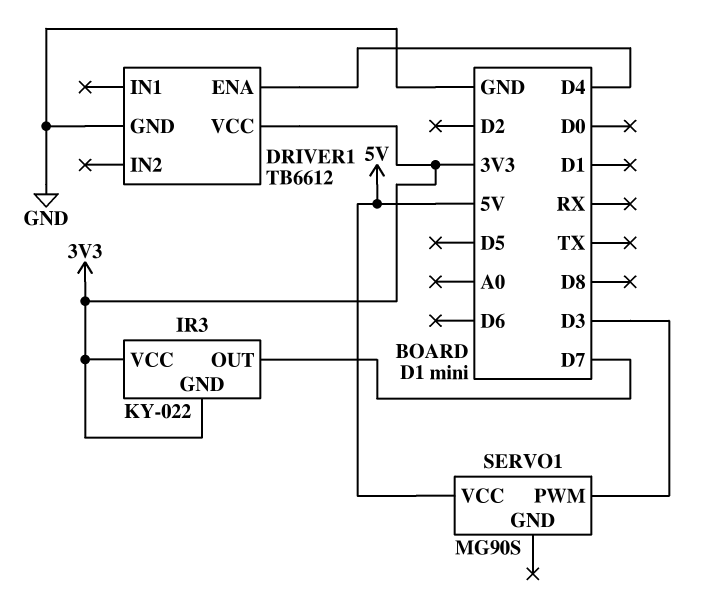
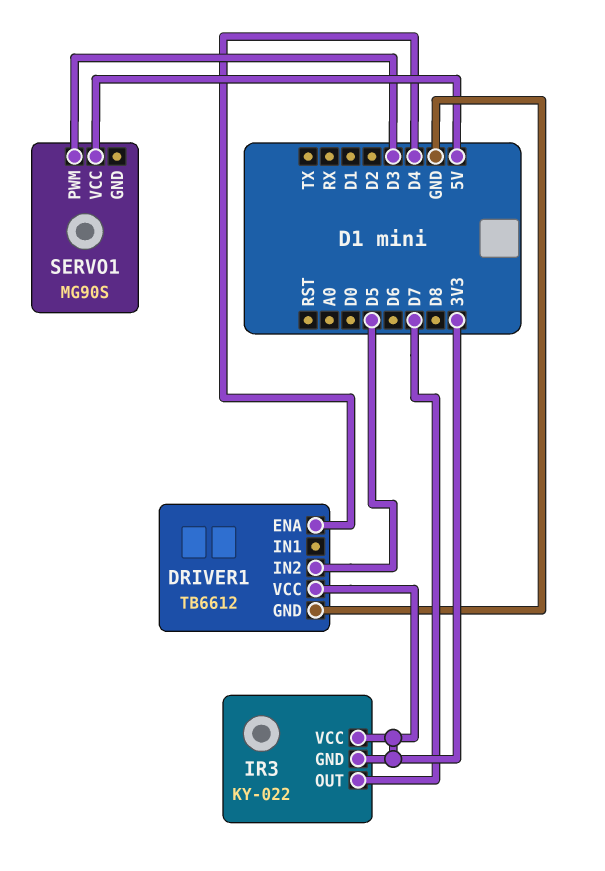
DRIVER1 pin IN2: none -> D5

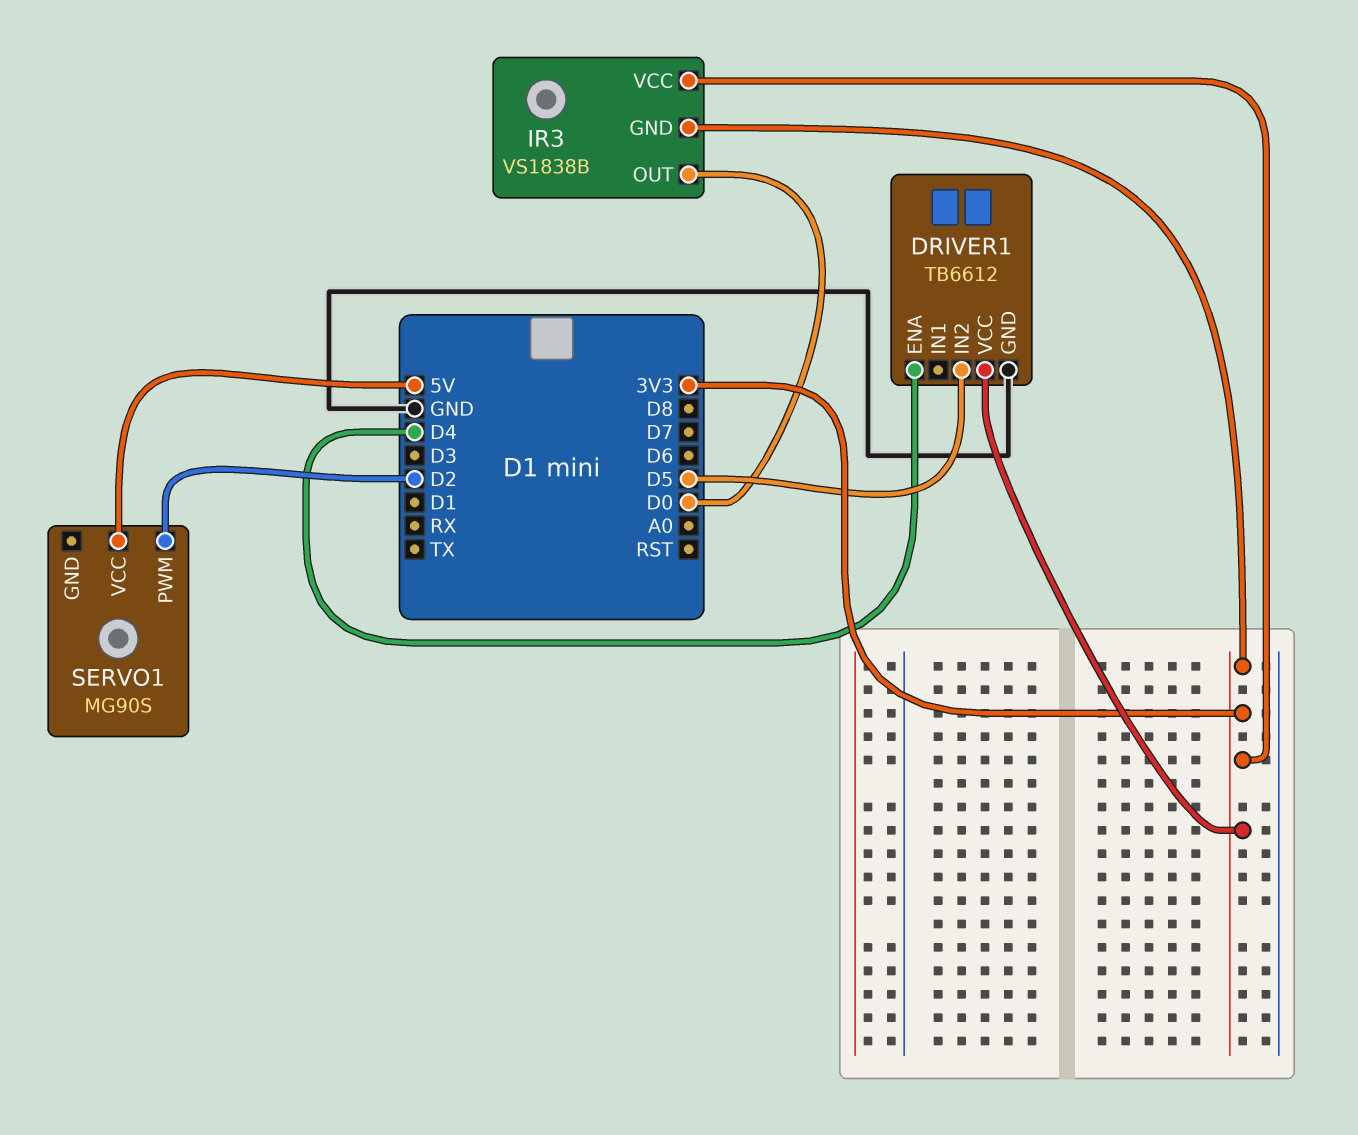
IR3: KY-022 -> VS1838B
IR3 pin OUT: D7 -> D0
SERVO1 pin PWM: D3 -> D2

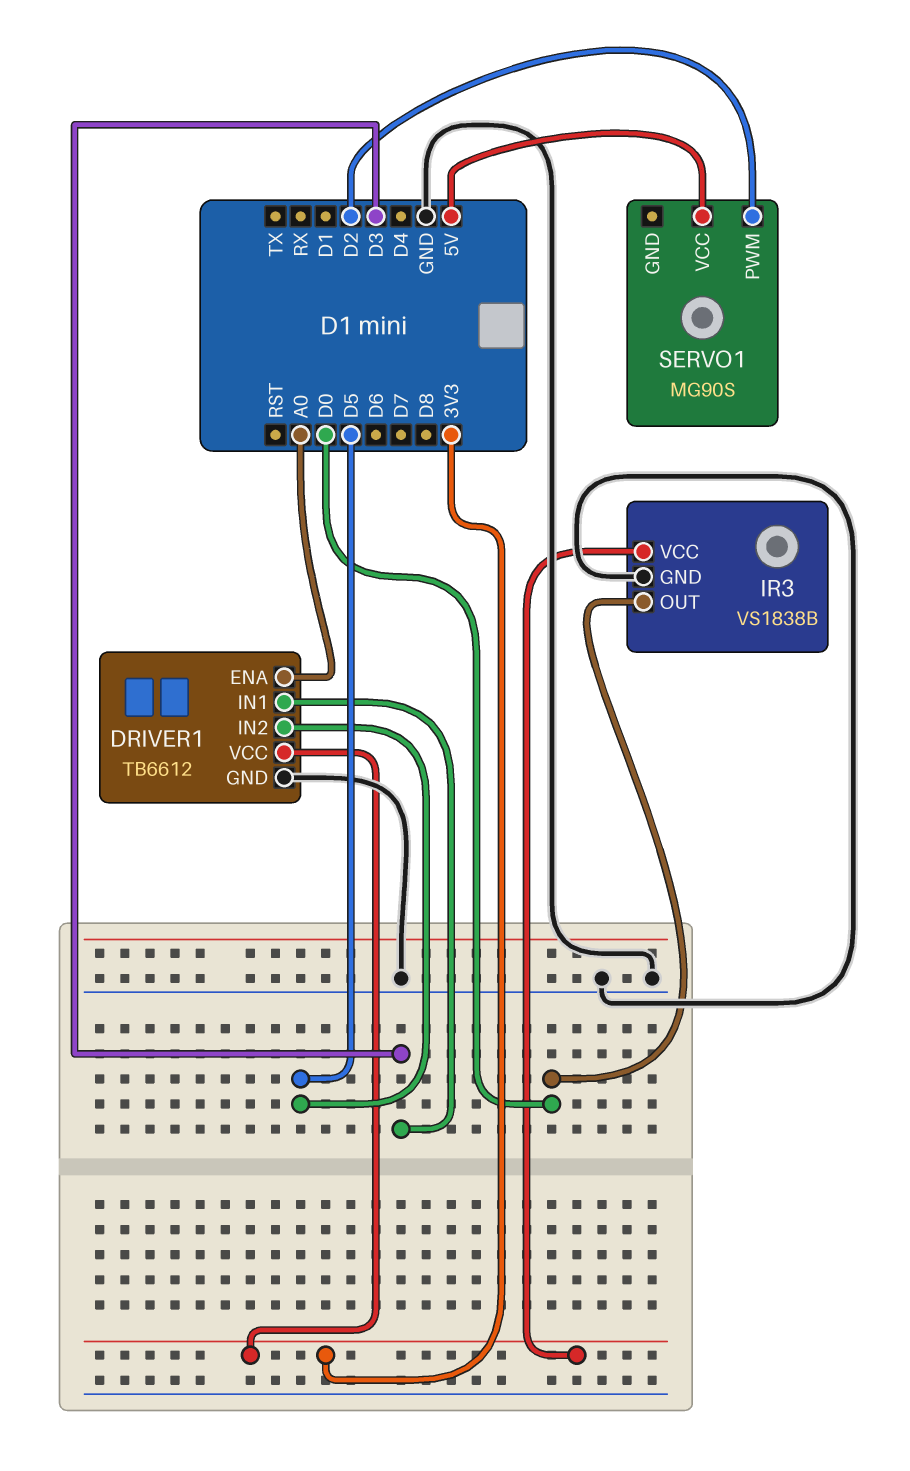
DRIVER1 pin ENA: D4 -> A0
DRIVER1 pin IN1: none -> D3
IR3 pin GND: 3V3 -> GND

